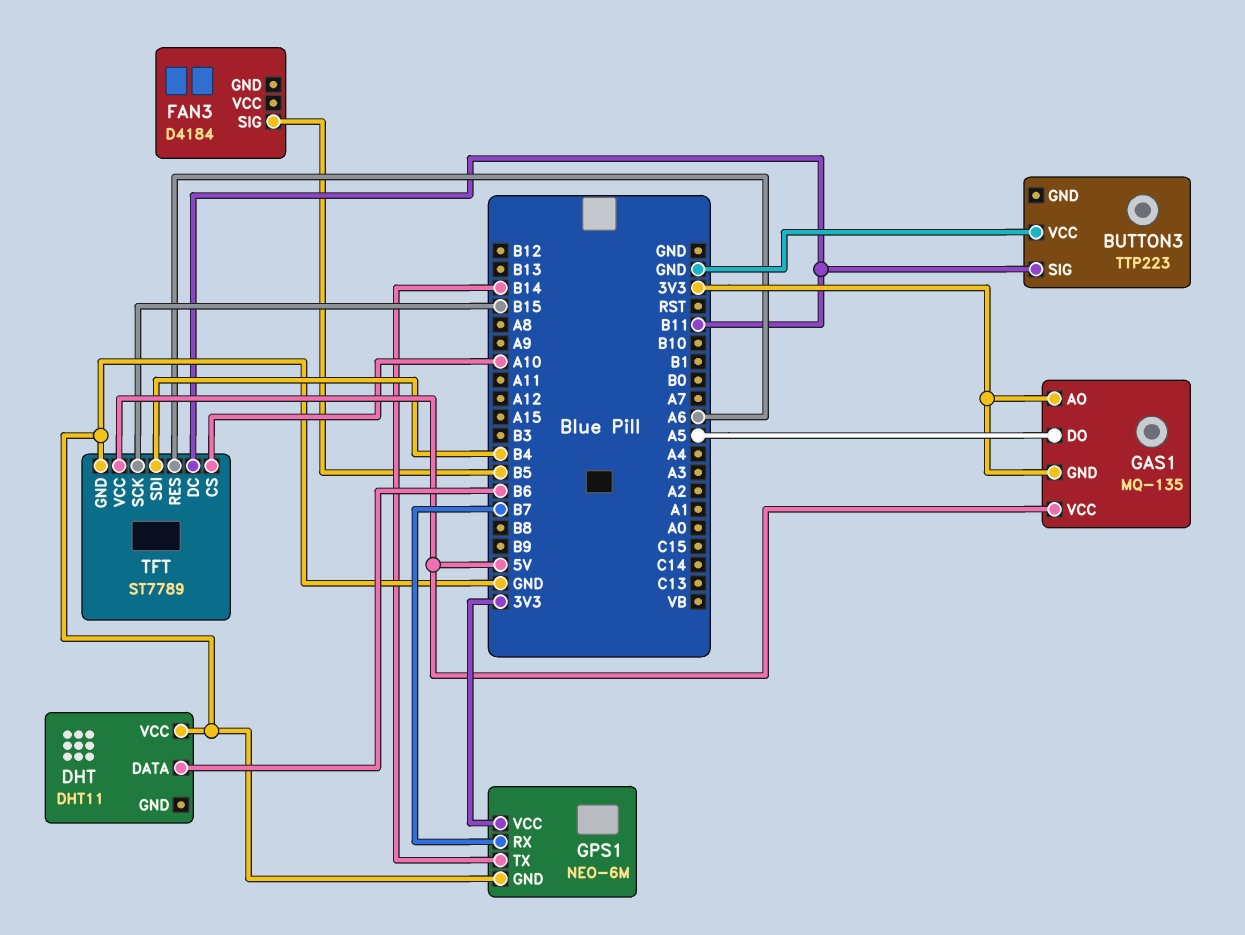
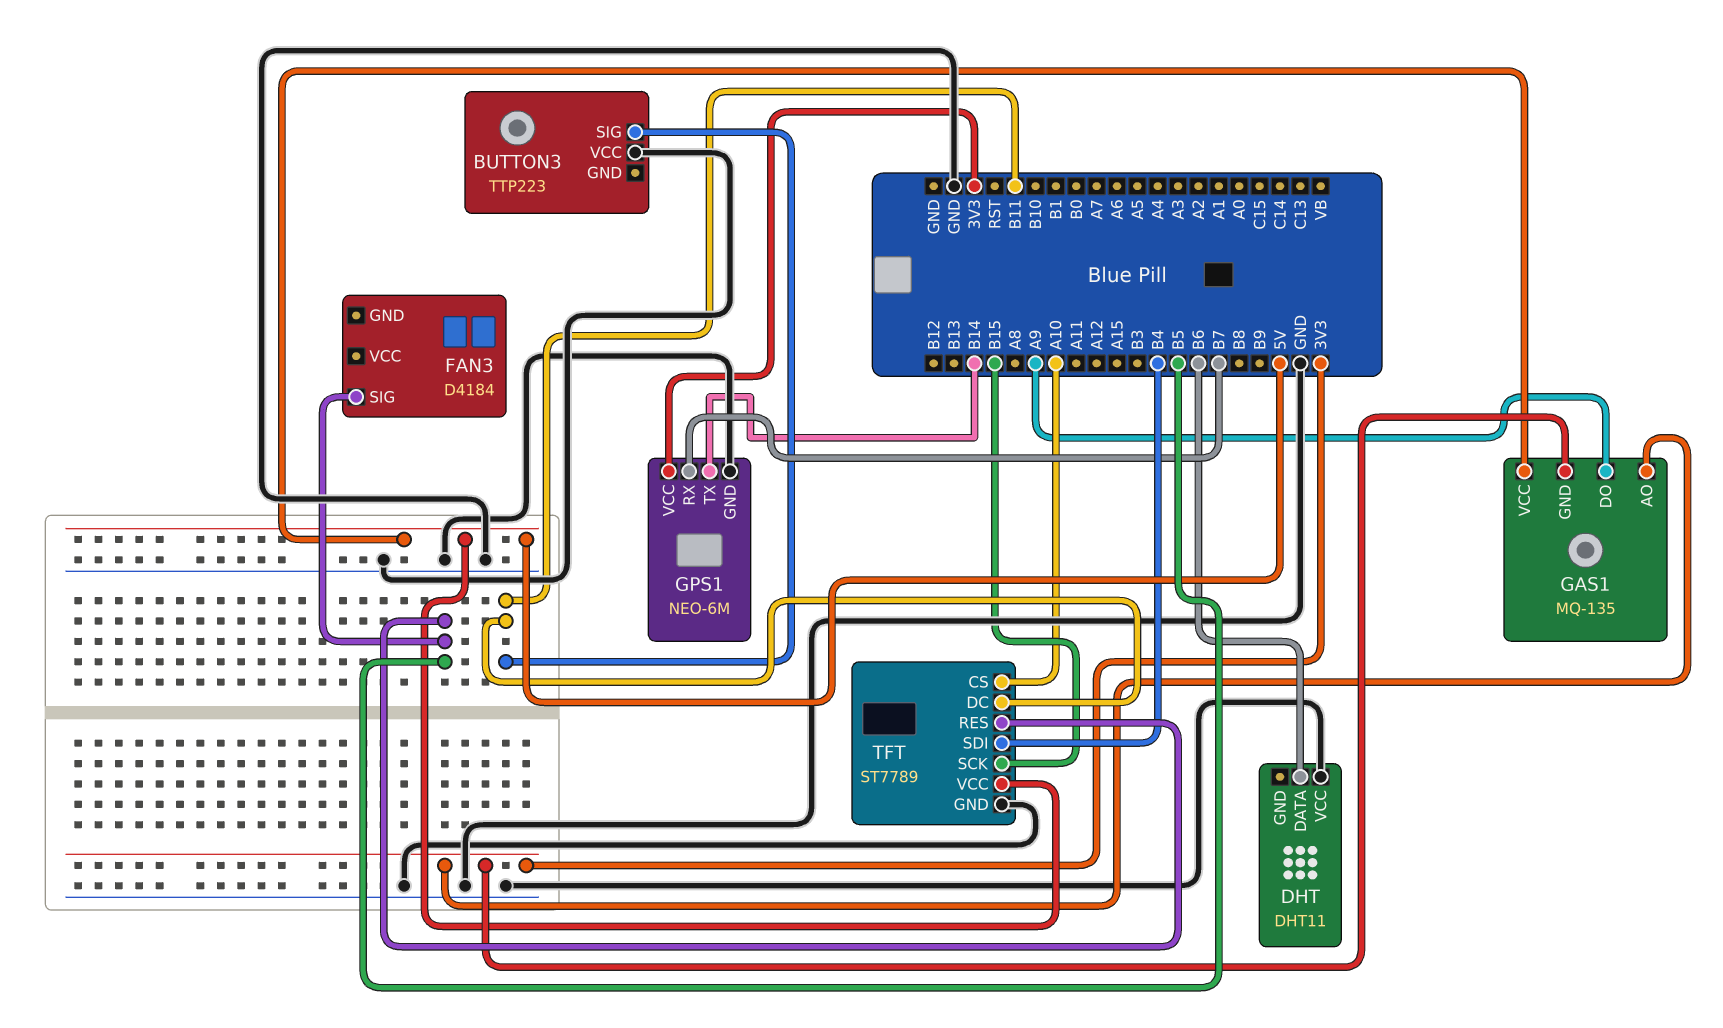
GAS1 pin DO: A5 -> A9
TFT pin RES: A6 -> B5

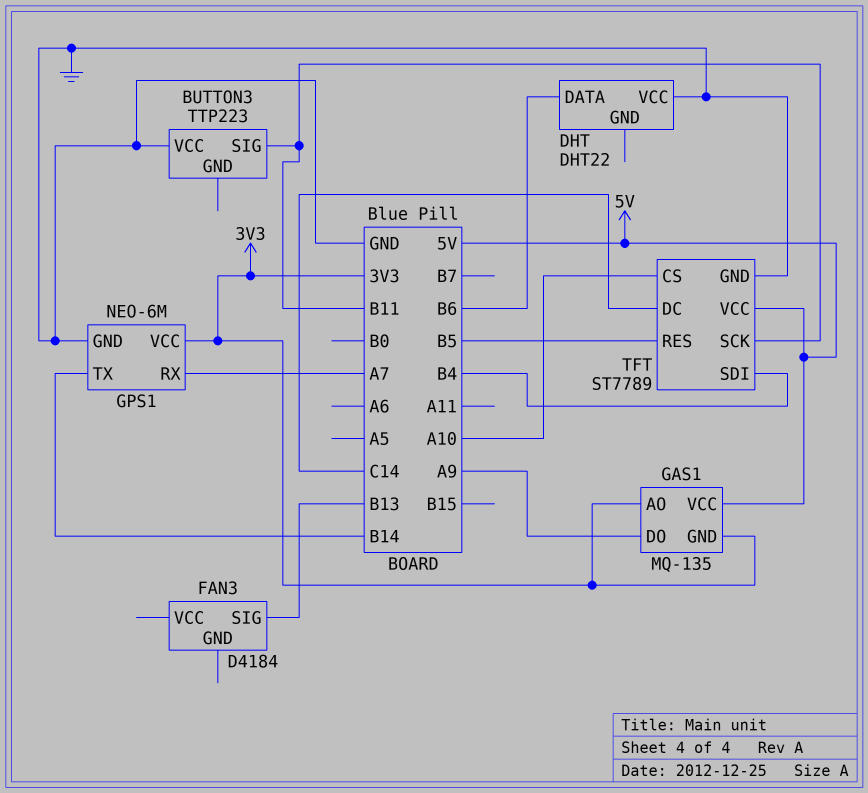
DHT: DHT11 -> DHT22
FAN3 pin SIG: B5 -> B13
GPS1 pin RX: B7 -> A7
TFT pin DC: B11 -> C14
TFT pin SCK: B15 -> B11

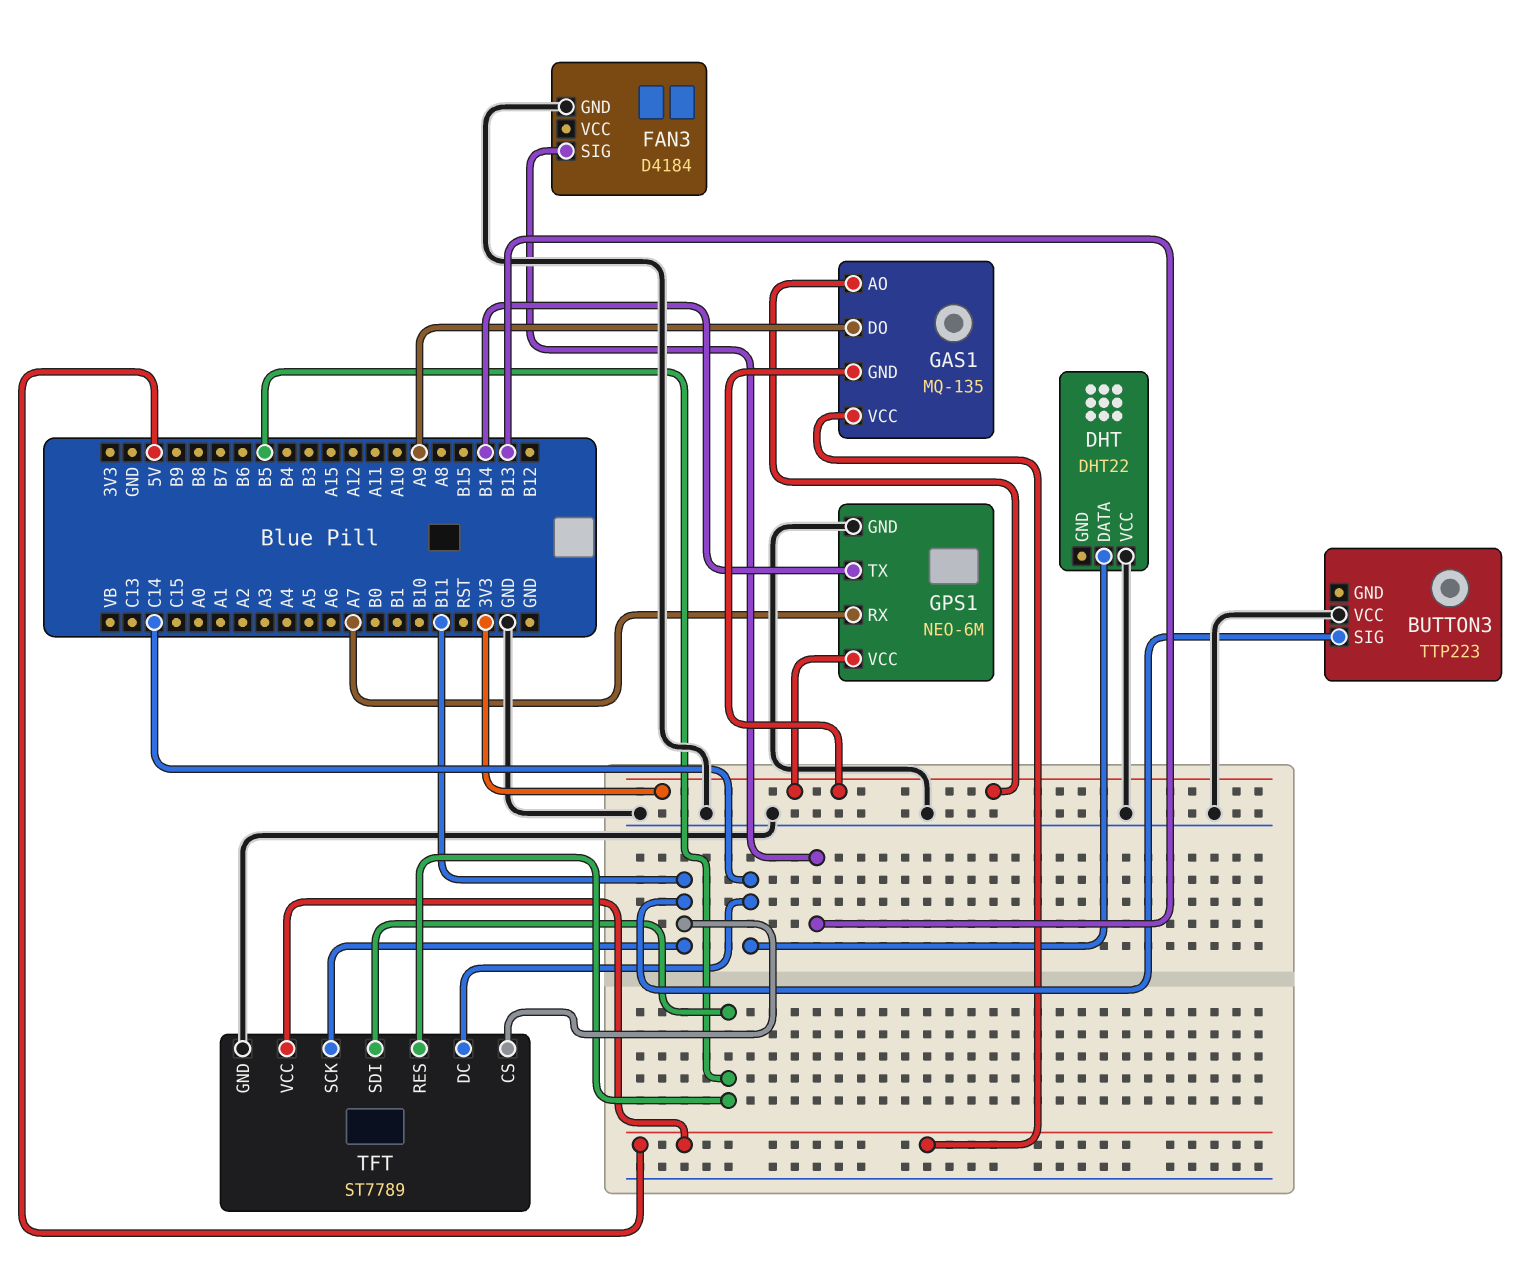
DHT pin DATA: B6 -> C14
FAN3 pin GND: none -> GND
TFT pin CS: A10 -> B11
TFT pin SDI: B4 -> B5

